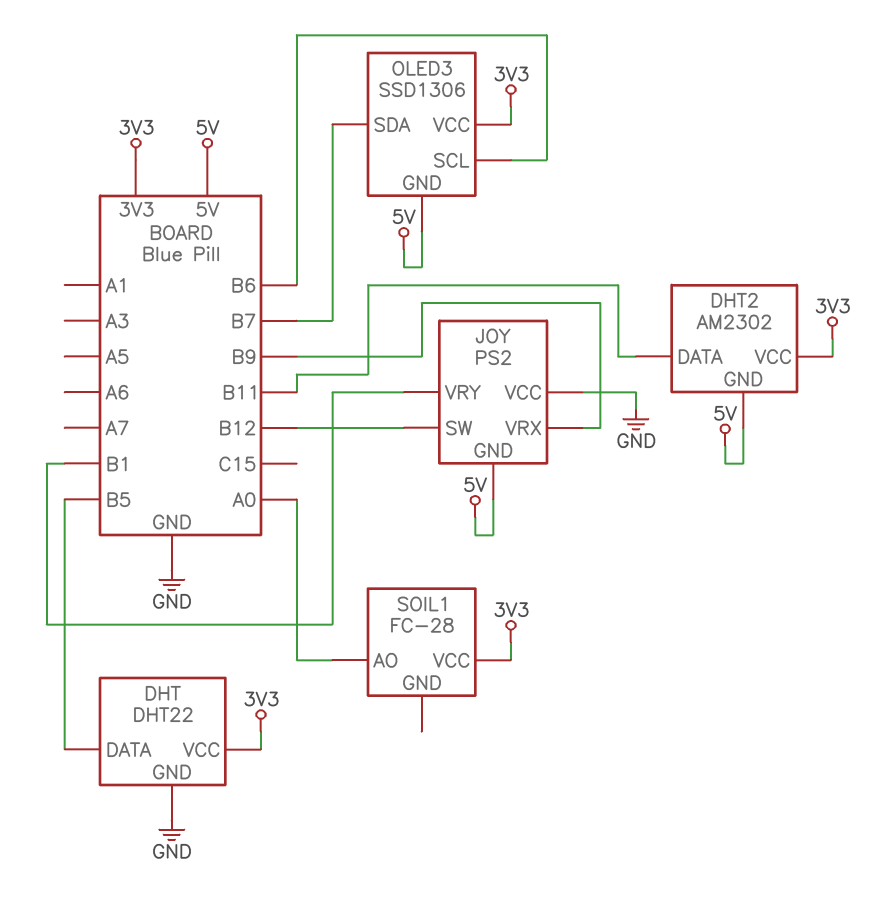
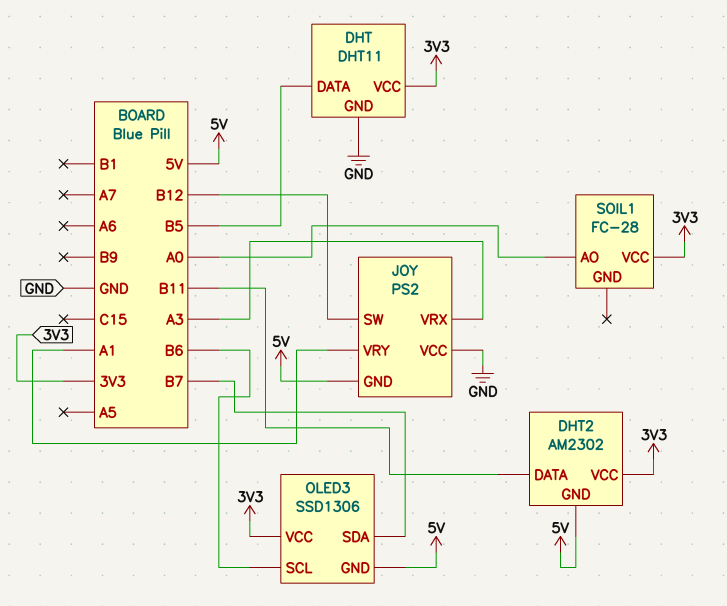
DHT: DHT22 -> DHT11
JOY pin VRX: B9 -> A3
JOY pin VRY: B1 -> A1

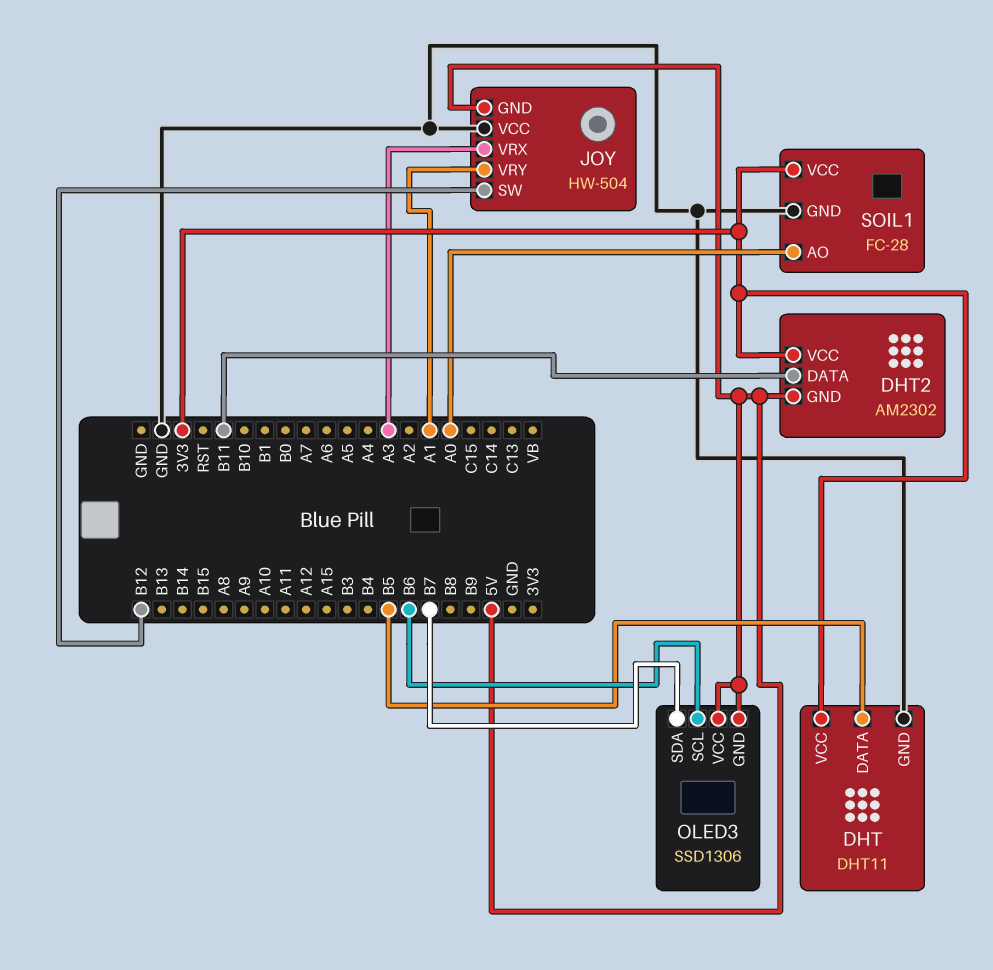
JOY: PS2 -> HW-504
OLED3 pin VCC: 3V3 -> 5V
SOIL1 pin GND: none -> GND

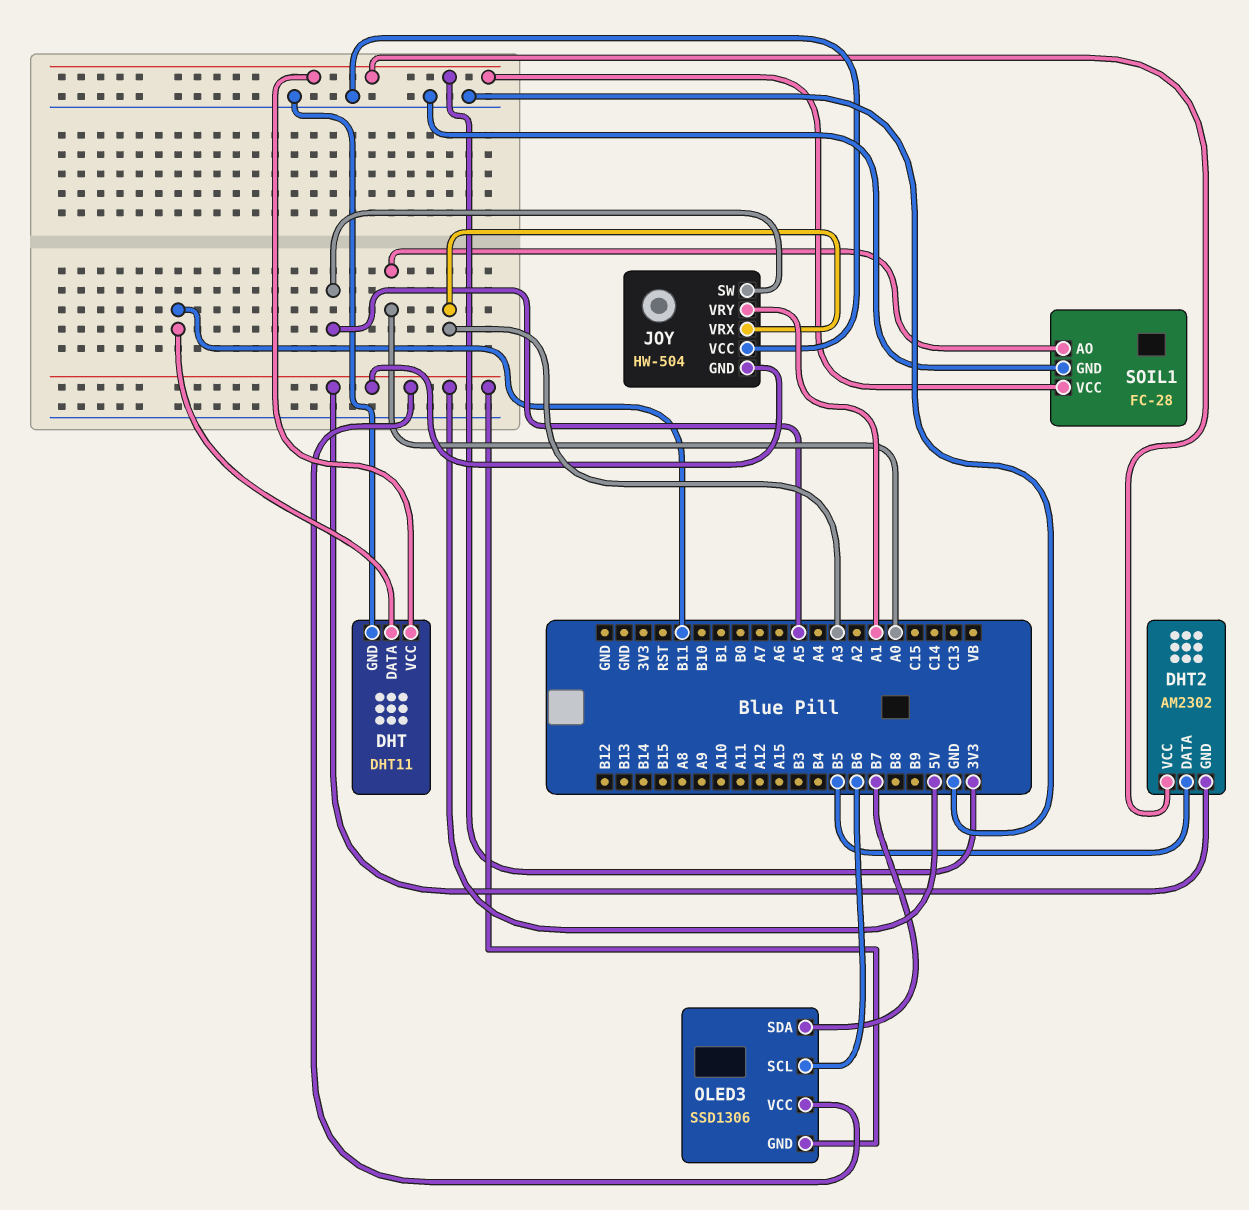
DHT pin DATA: B5 -> B11
DHT2 pin DATA: B11 -> B5
JOY pin SW: B12 -> A5

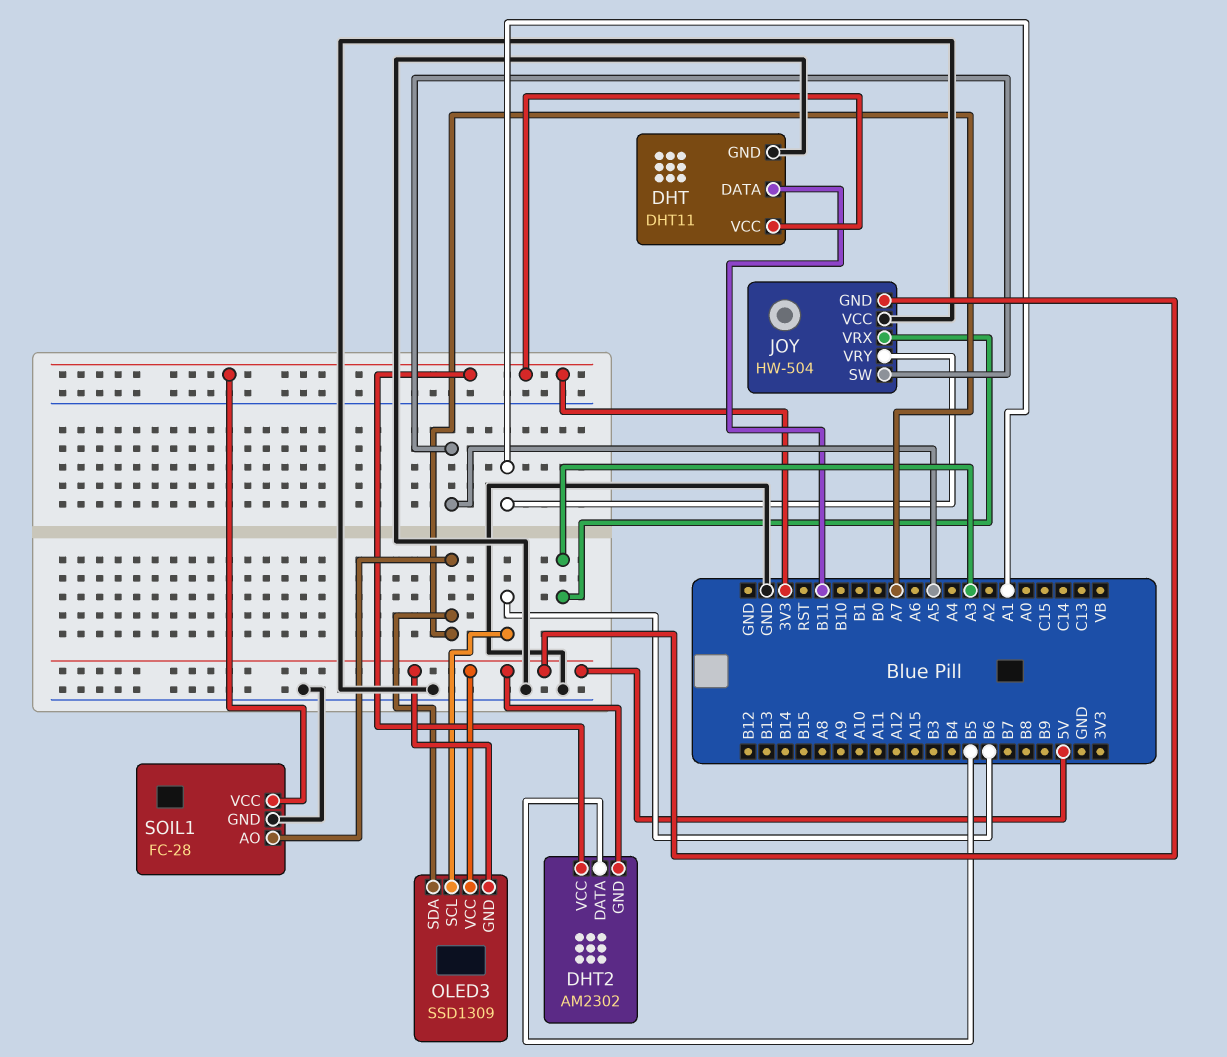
OLED3: SSD1306 -> SSD1309
OLED3 pin SDA: B7 -> A7
SOIL1 pin AO: A0 -> A7

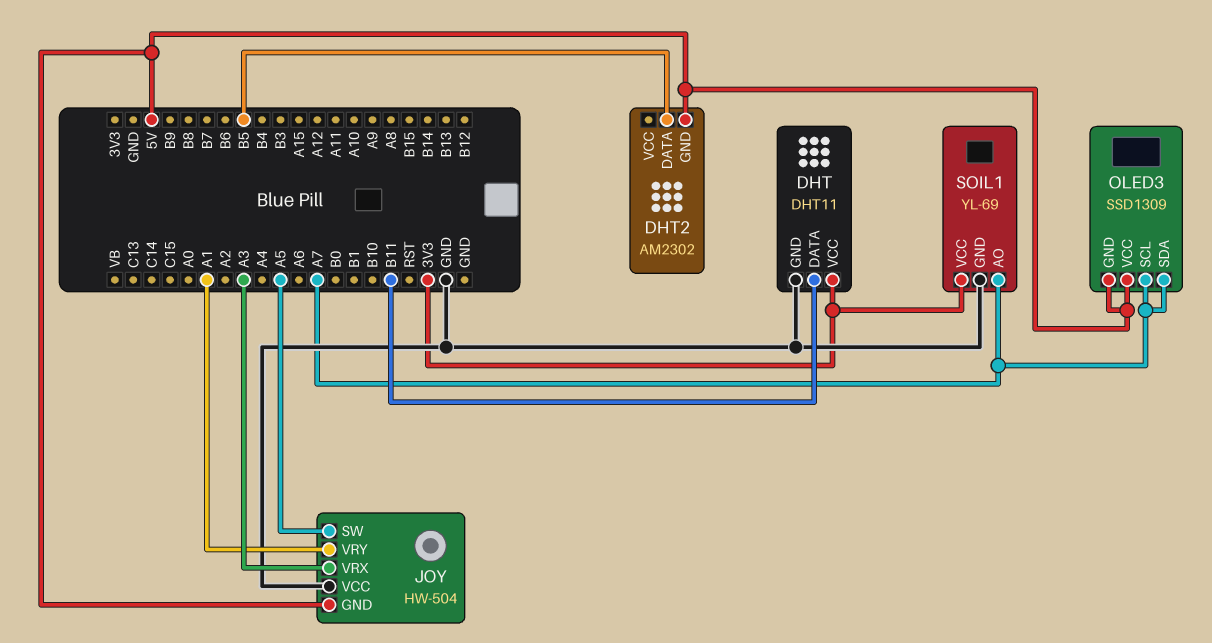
DHT2 pin VCC: 3V3 -> none
OLED3 pin SCL: B6 -> A7
SOIL1: FC-28 -> YL-69

